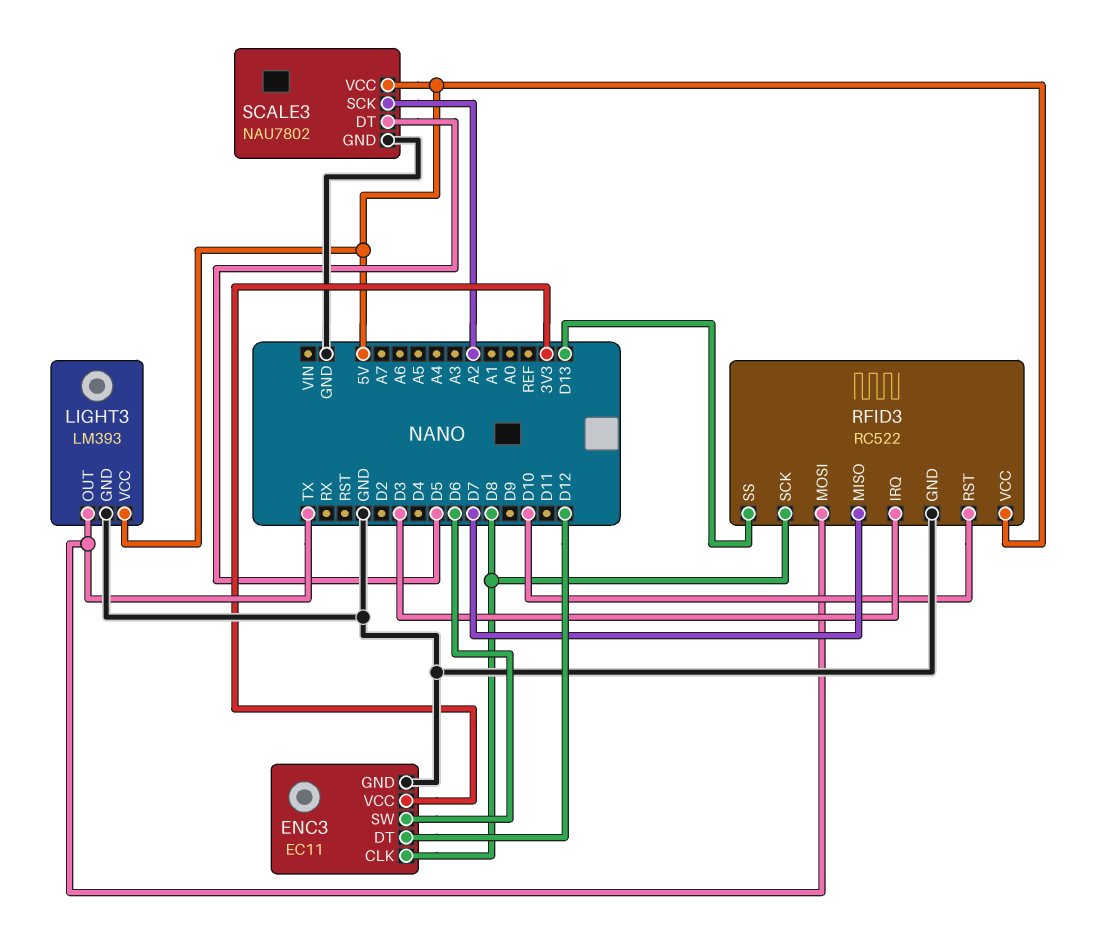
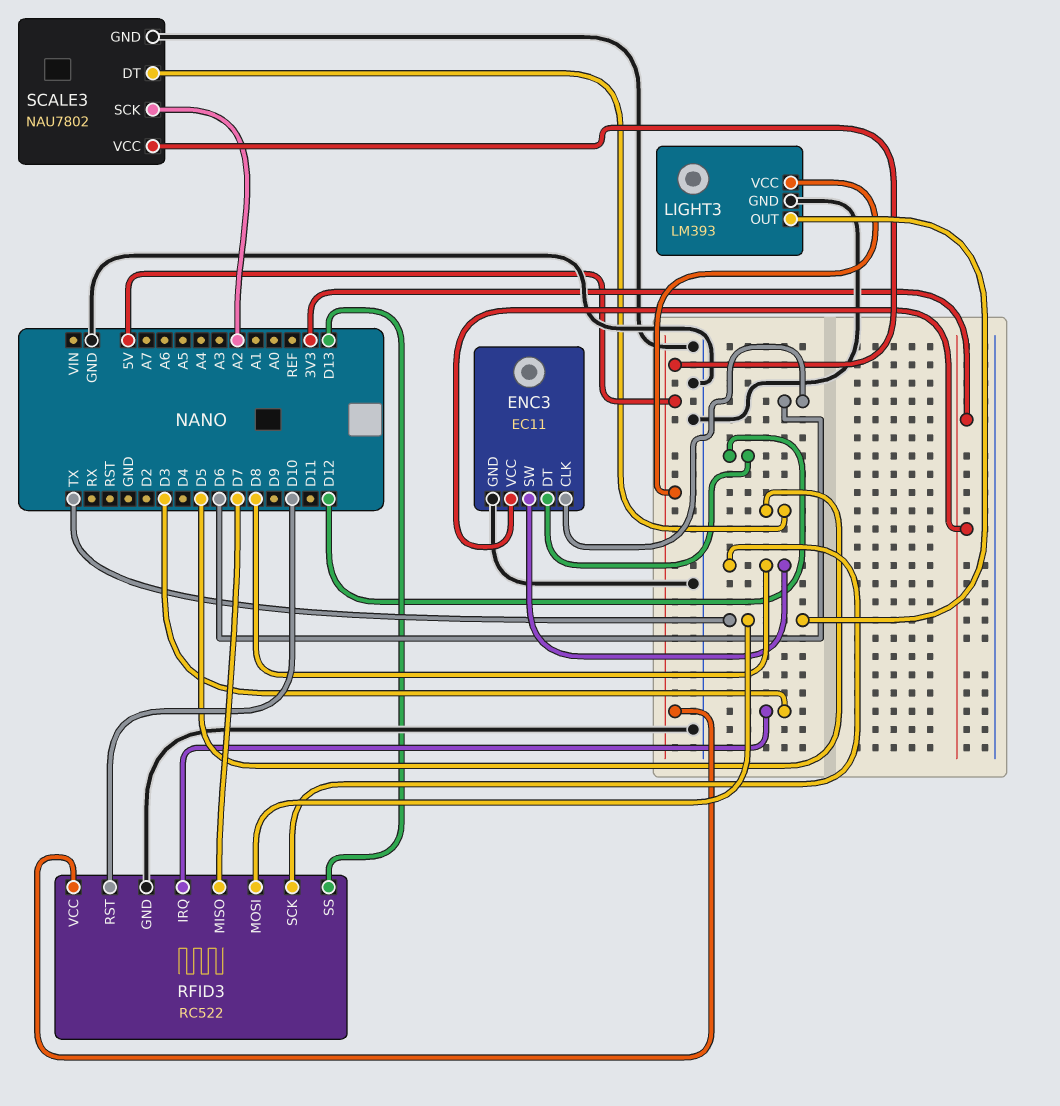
ENC3 pin CLK: D8 -> D6
ENC3 pin SW: D6 -> D8

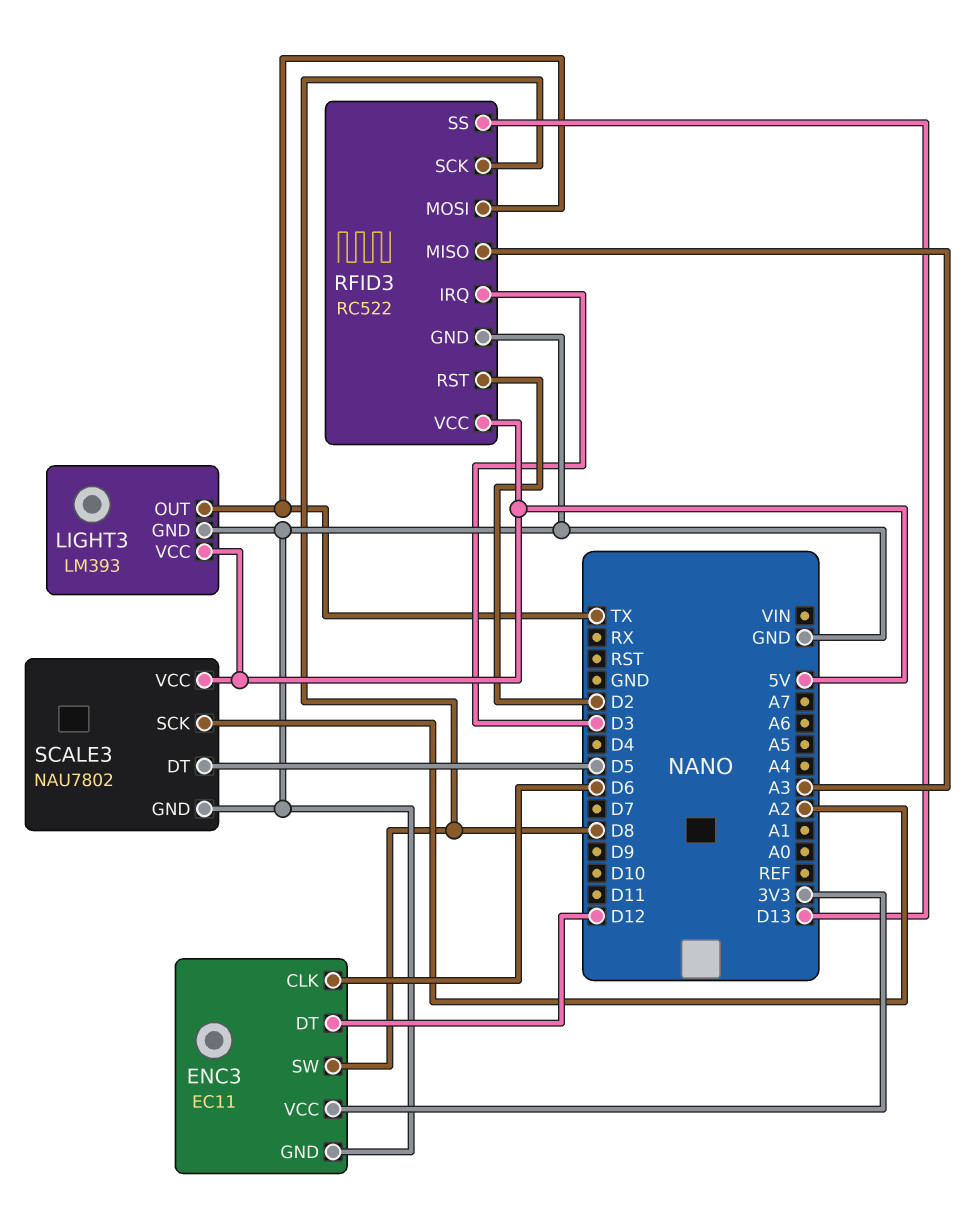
RFID3 pin MISO: D7 -> A3
RFID3 pin RST: D10 -> D2

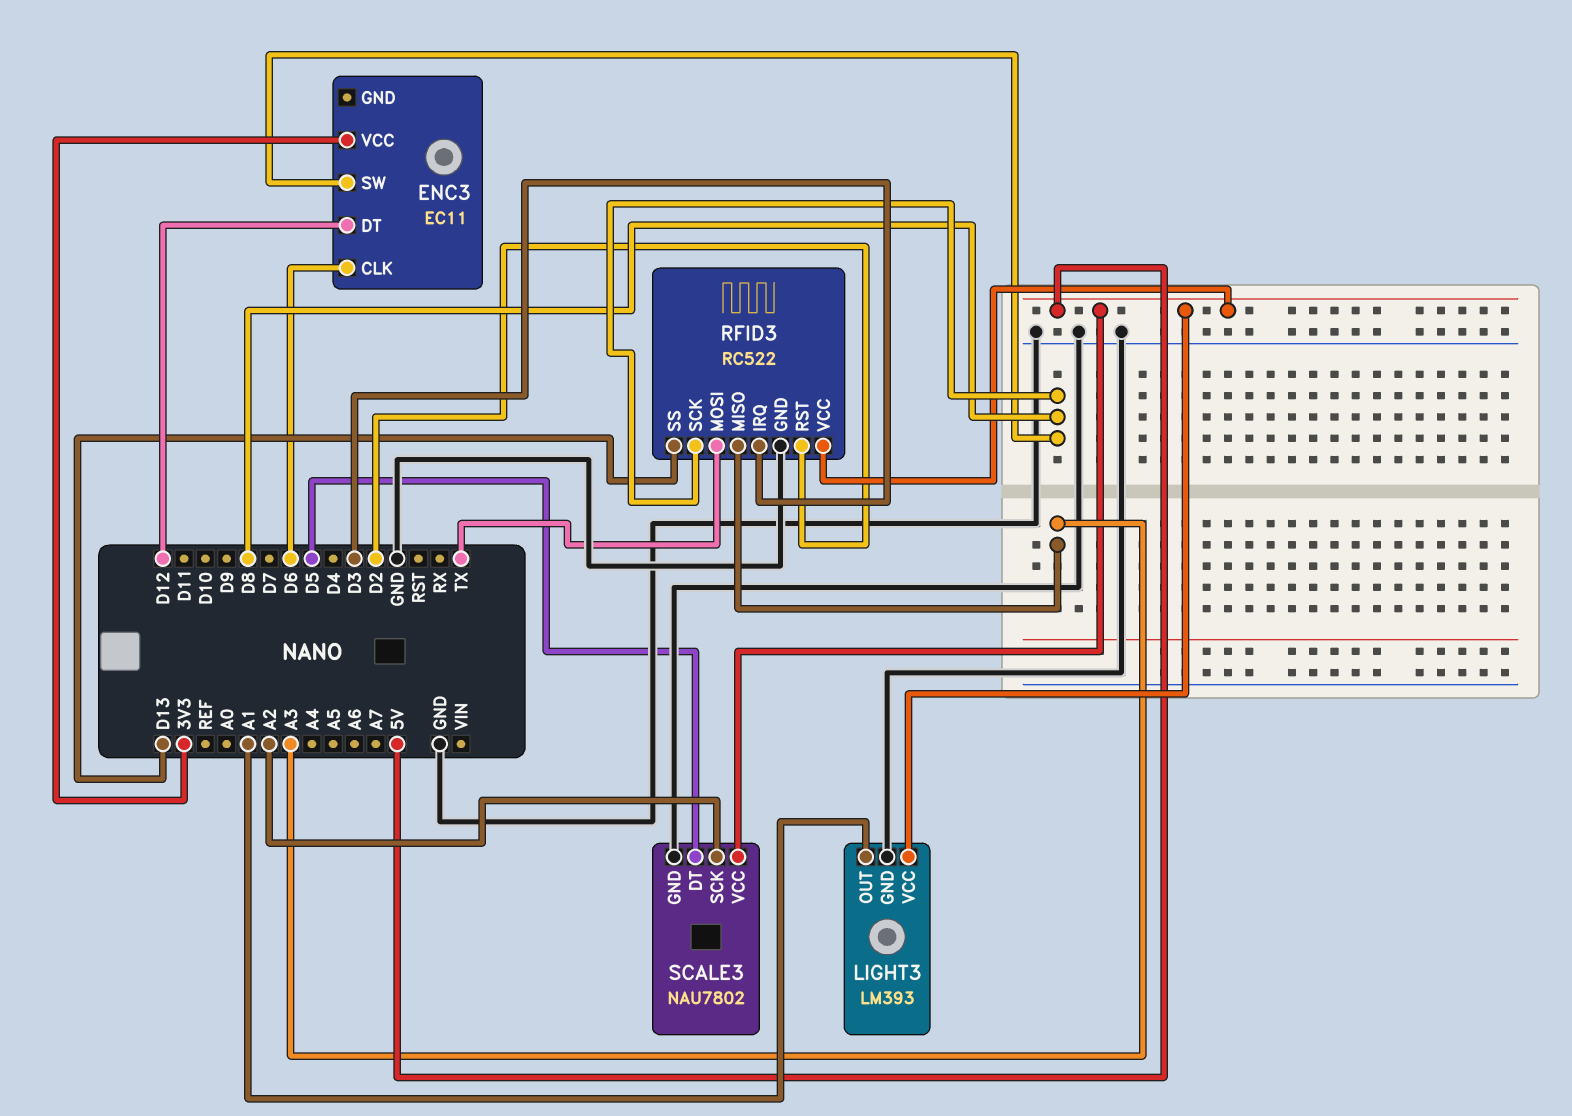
ENC3 pin GND: GND -> none
LIGHT3 pin OUT: TX -> A1

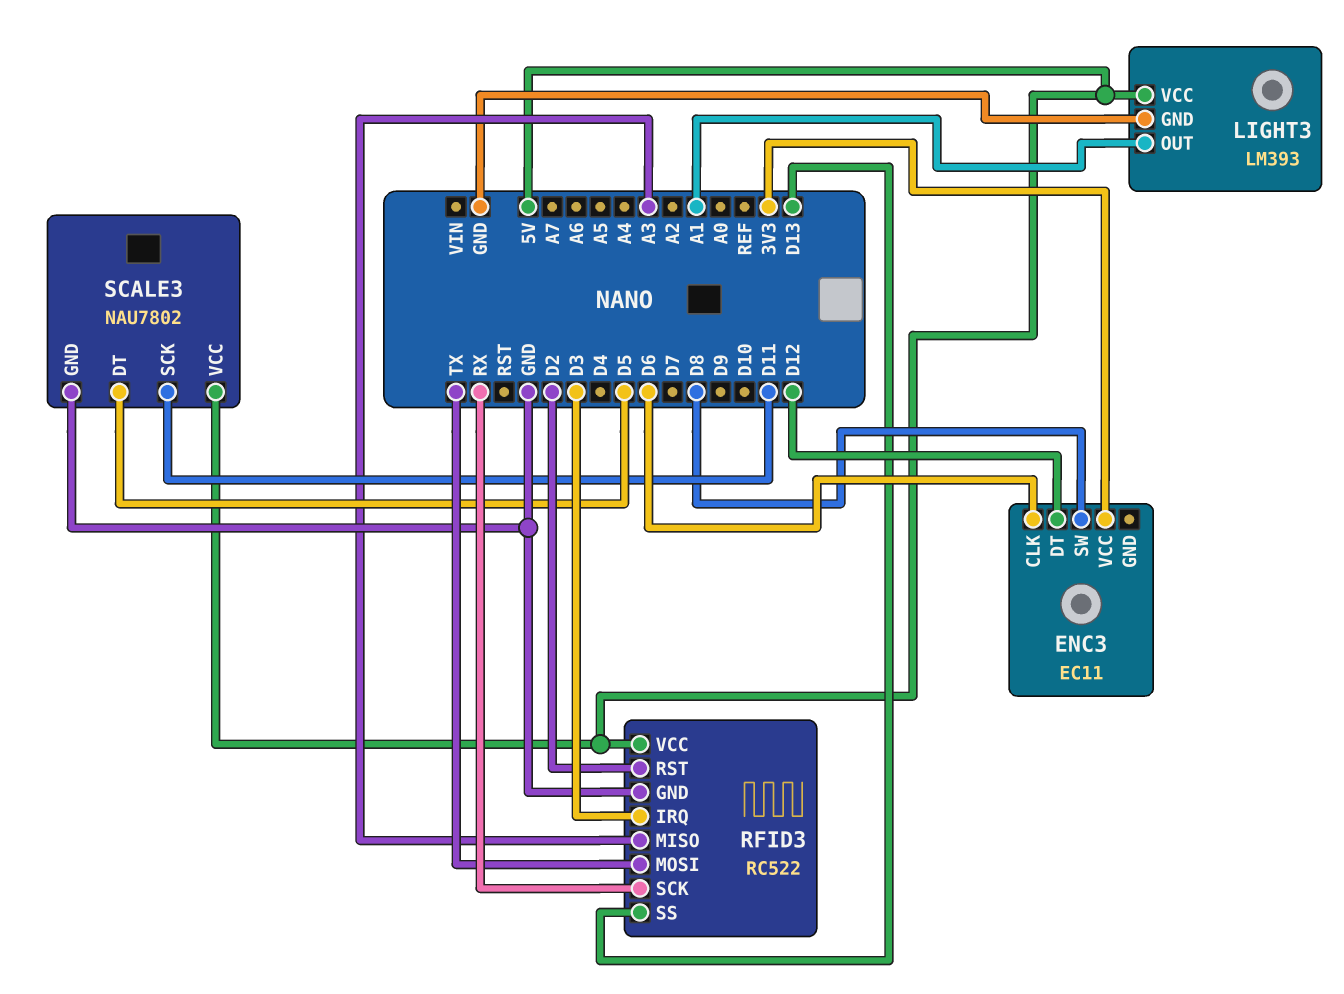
RFID3 pin SCK: D8 -> RX
SCALE3 pin SCK: A2 -> D11

